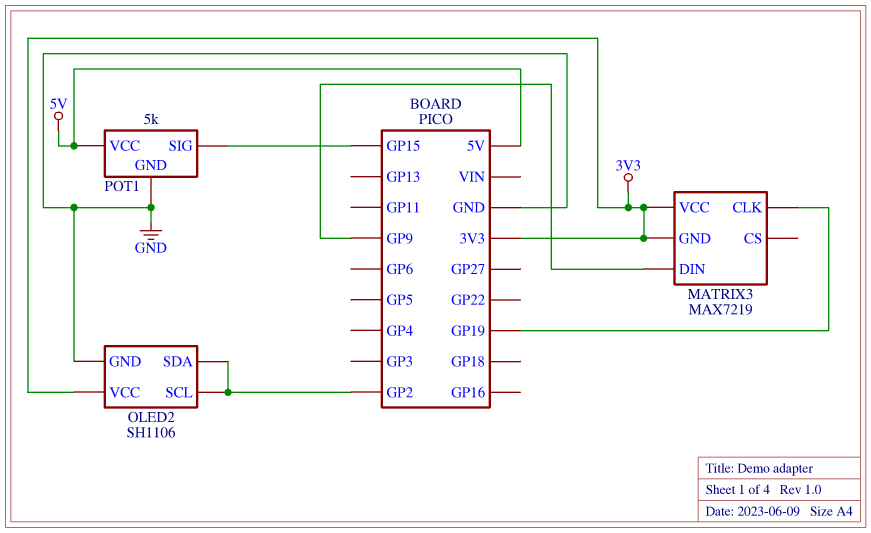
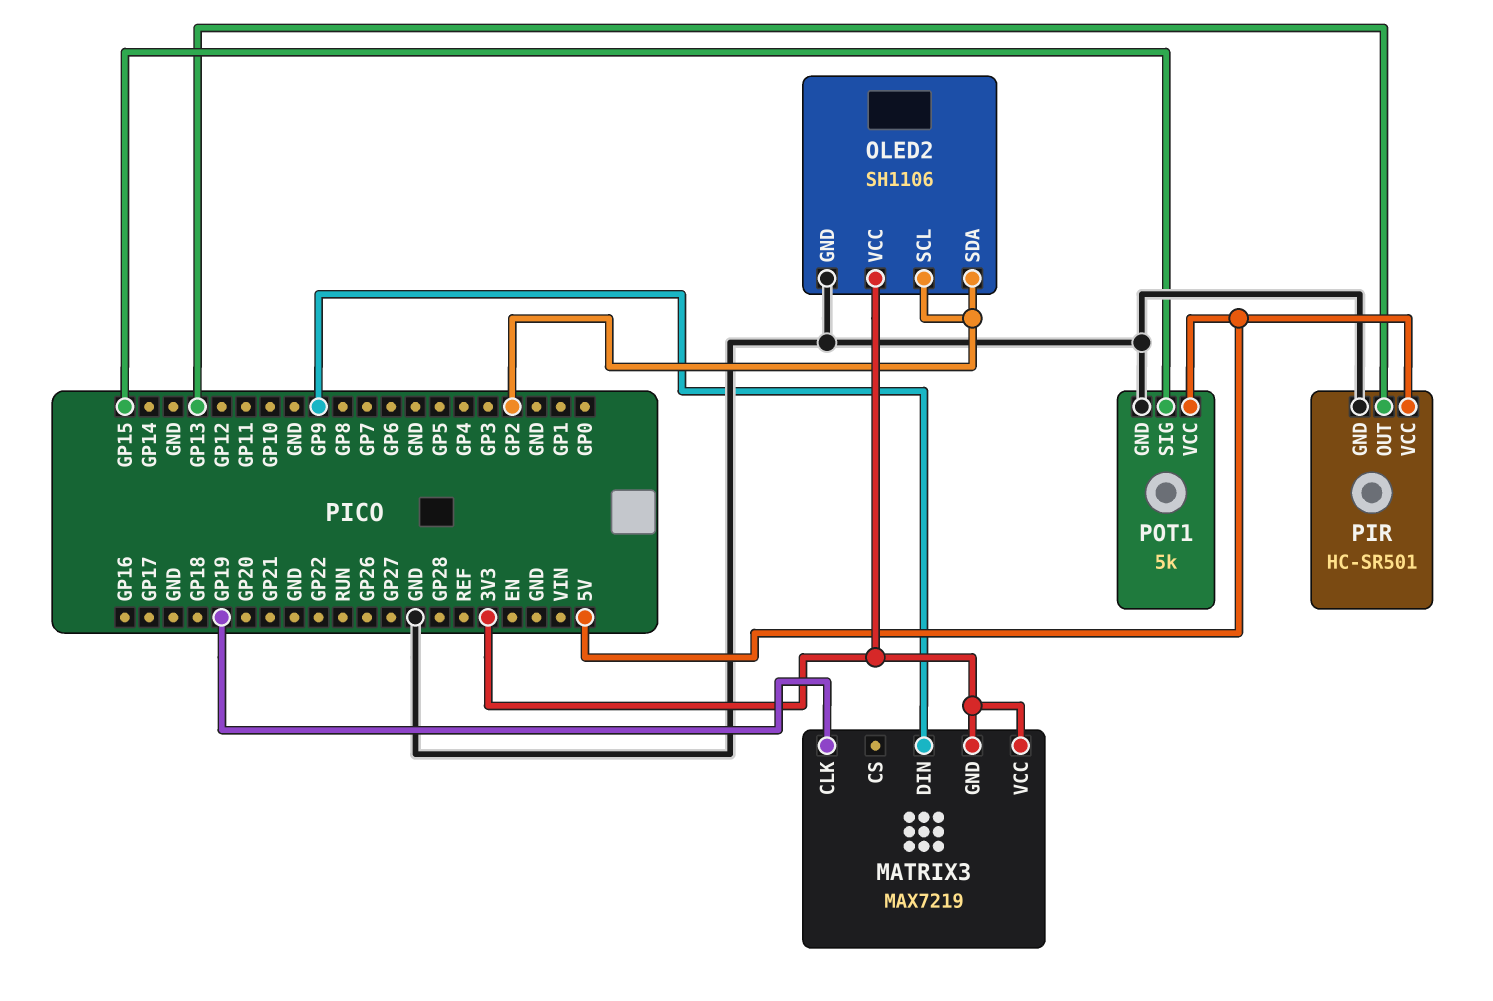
PIR: none -> HC-SR501
PIR pin GND: none -> GND
PIR pin OUT: none -> GP13
PIR pin VCC: none -> 5V

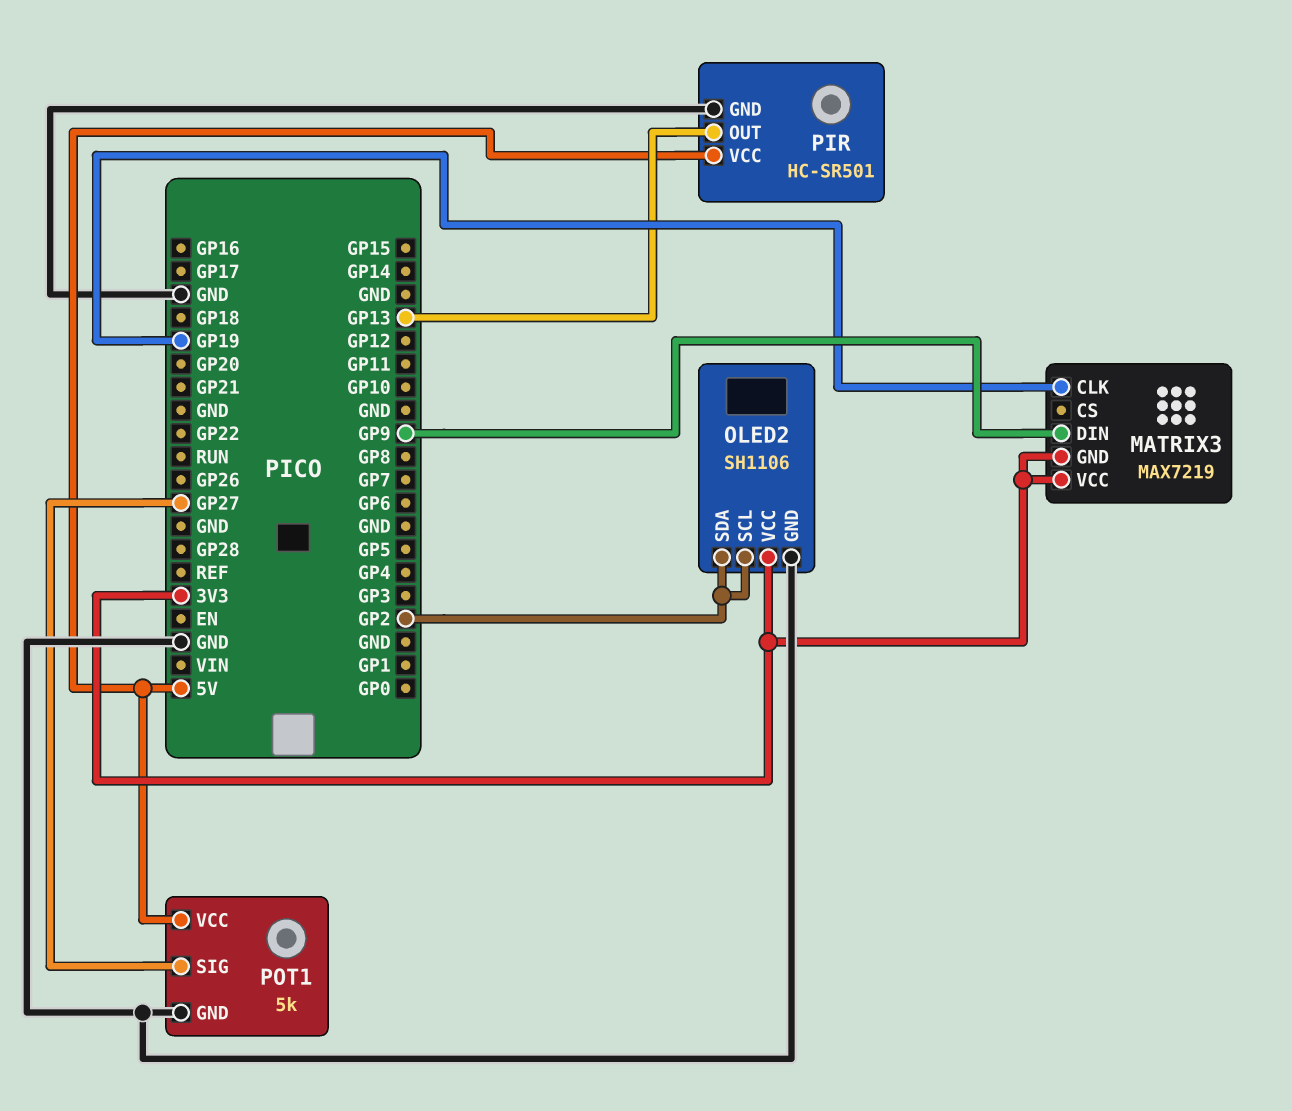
POT1 pin SIG: GP15 -> GP27

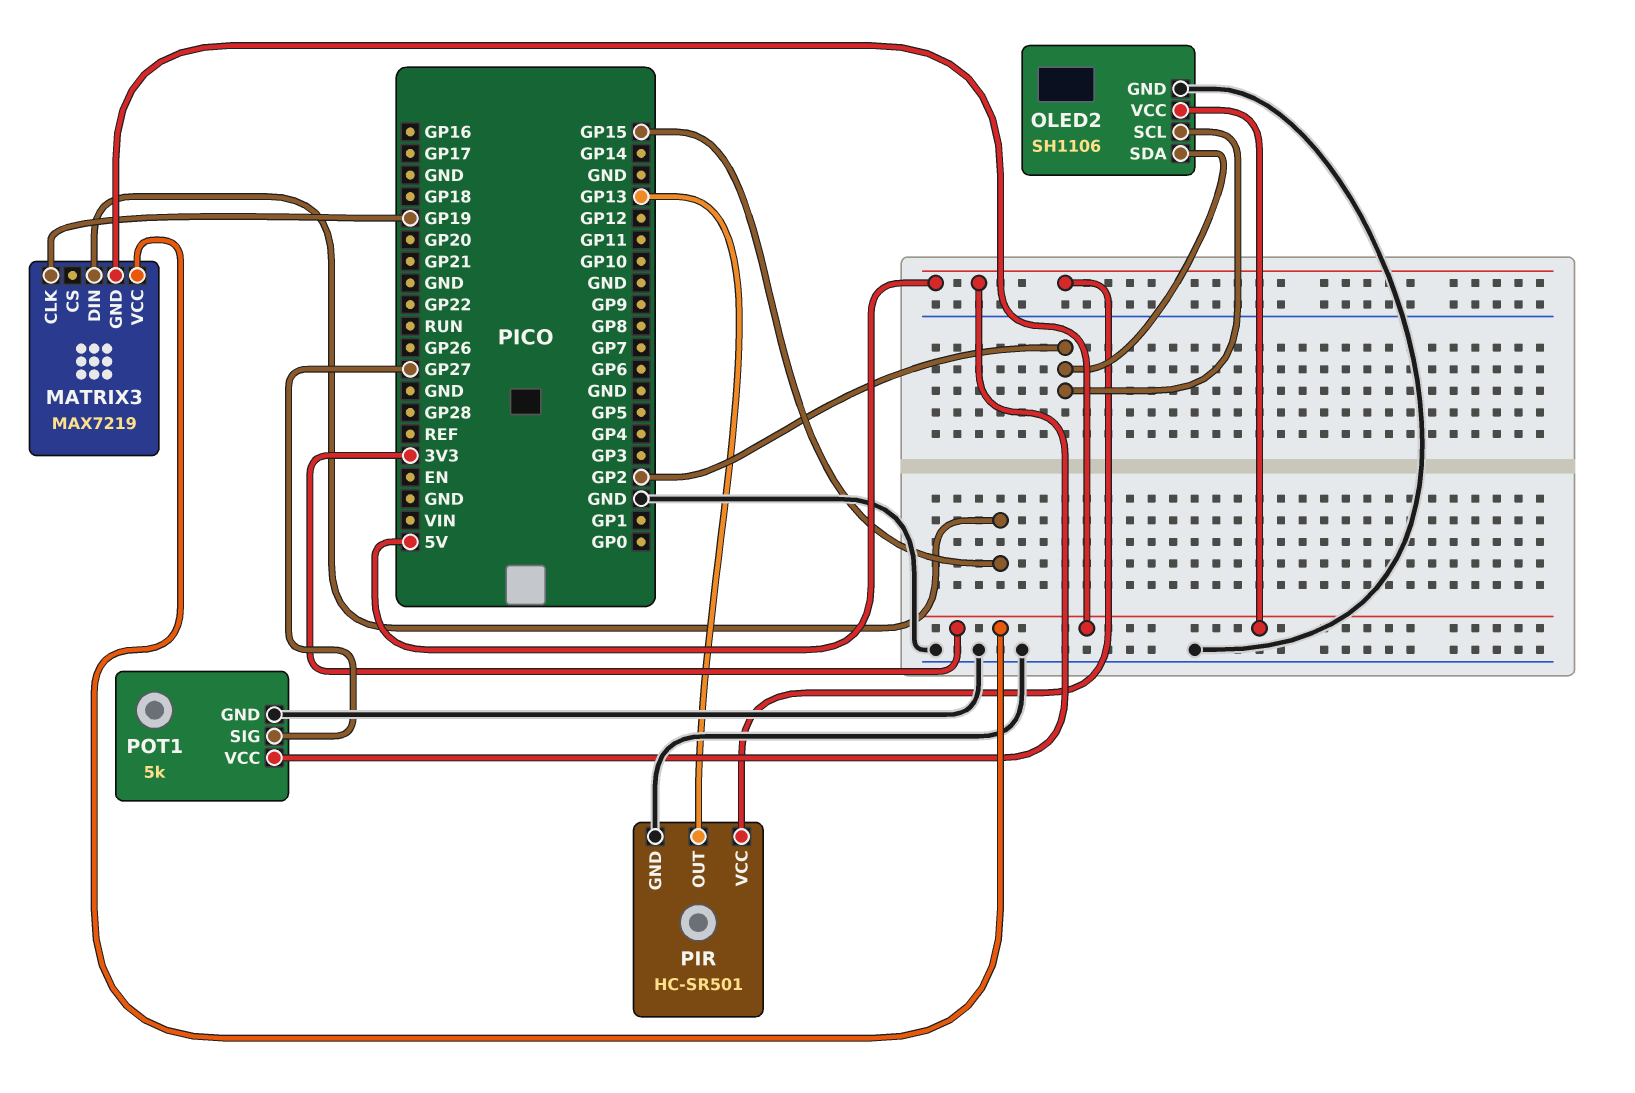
MATRIX3 pin DIN: GP9 -> GP15

